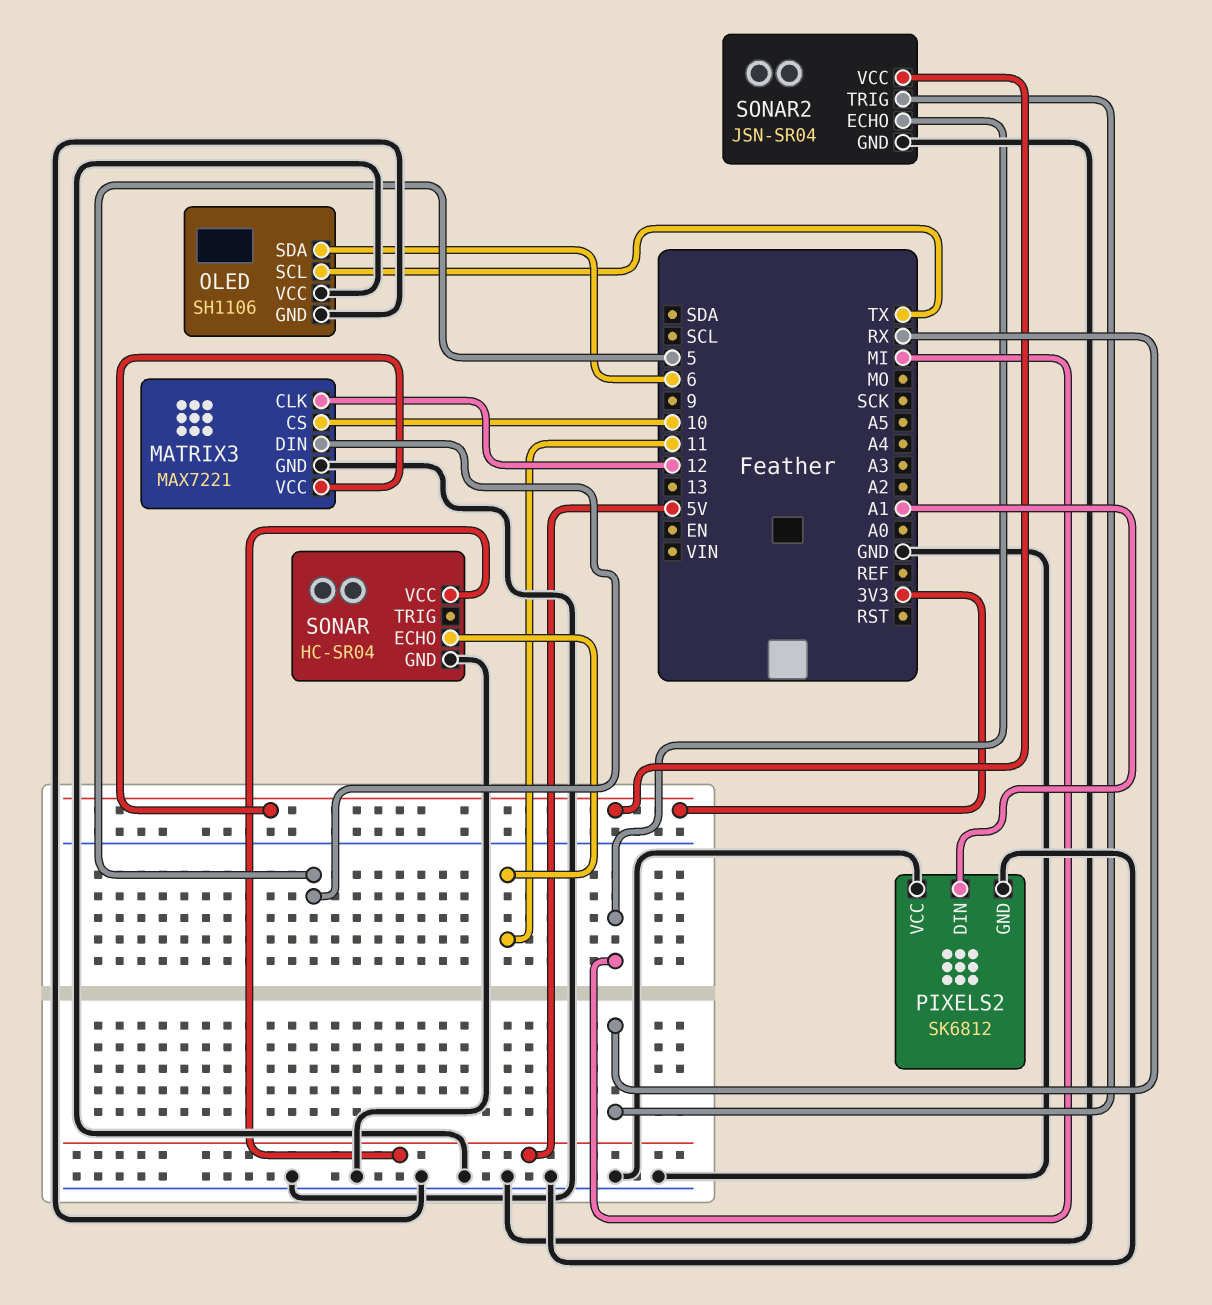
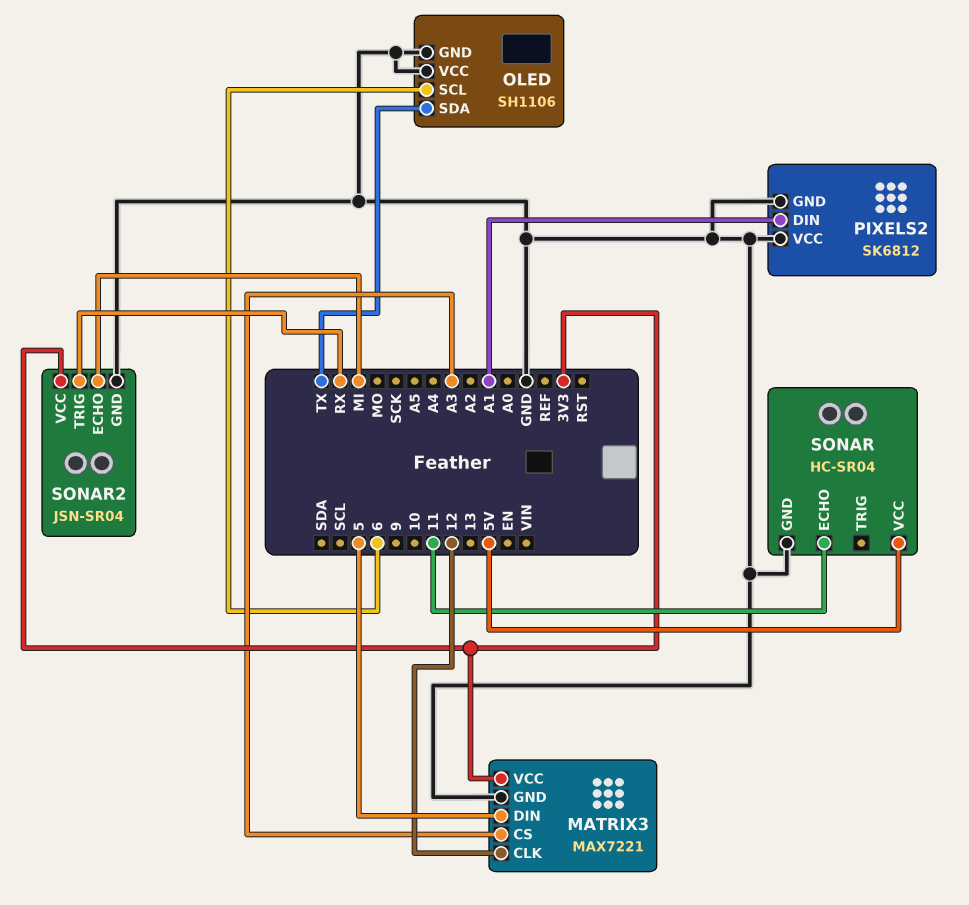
MATRIX3 pin CS: 10 -> A3
OLED pin SCL: TX -> 6
OLED pin SDA: 6 -> TX

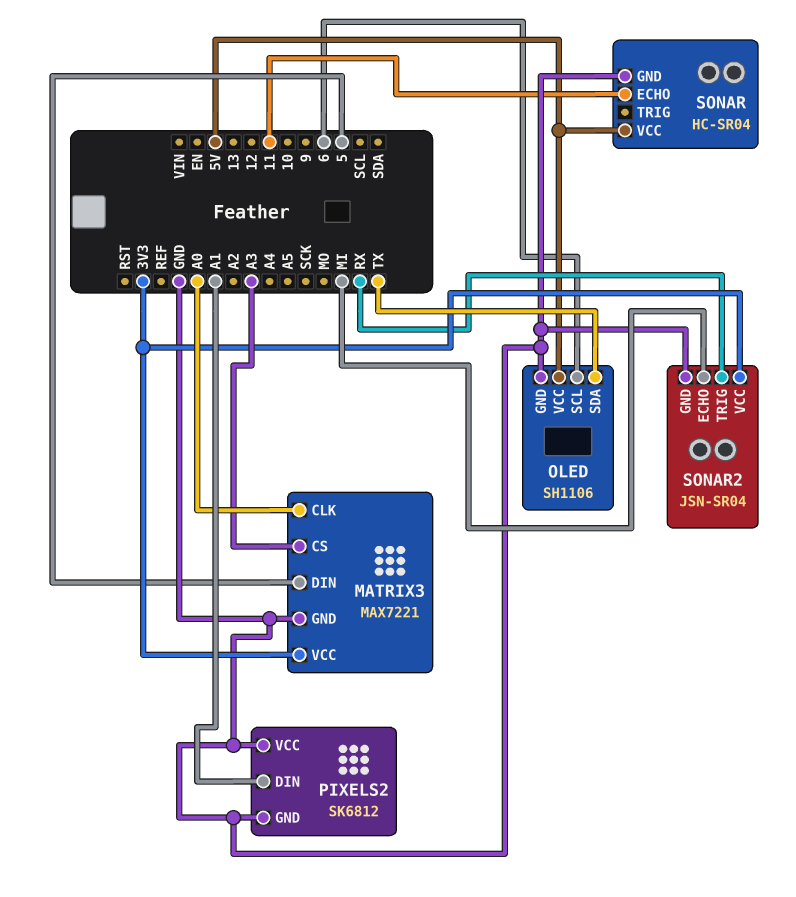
MATRIX3 pin CLK: 12 -> A0
OLED pin VCC: GND -> 5V

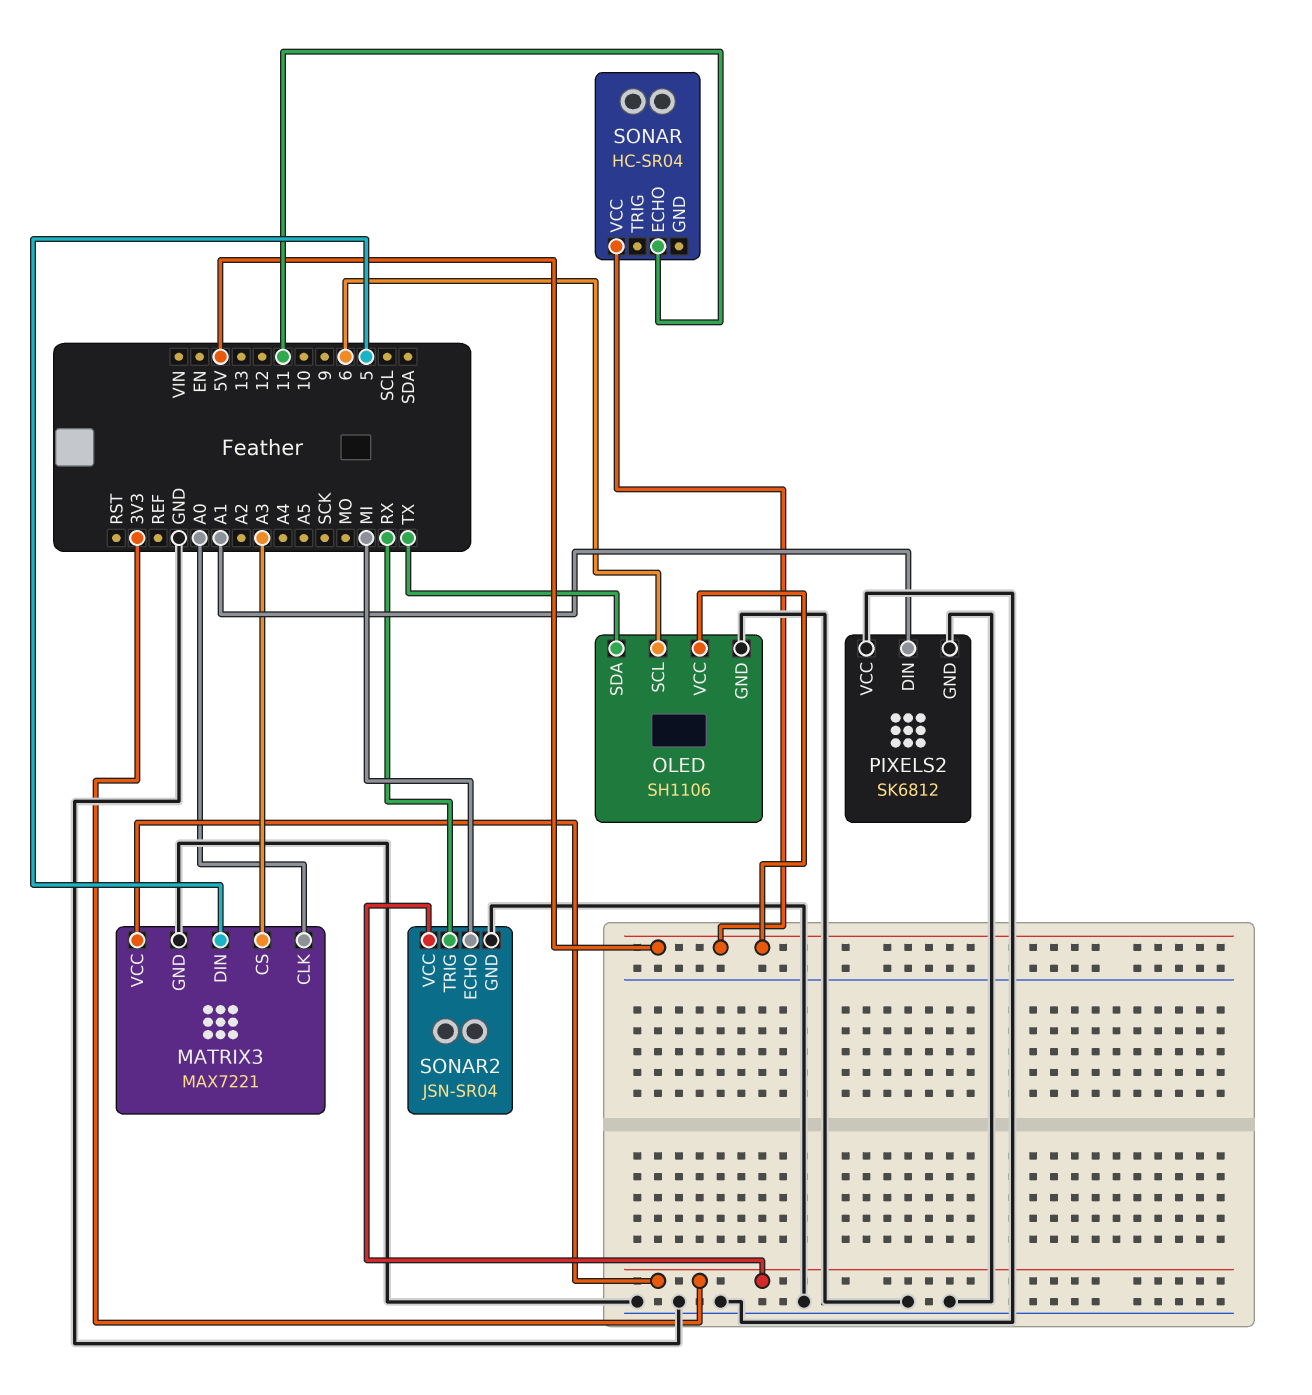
SONAR pin GND: GND -> none

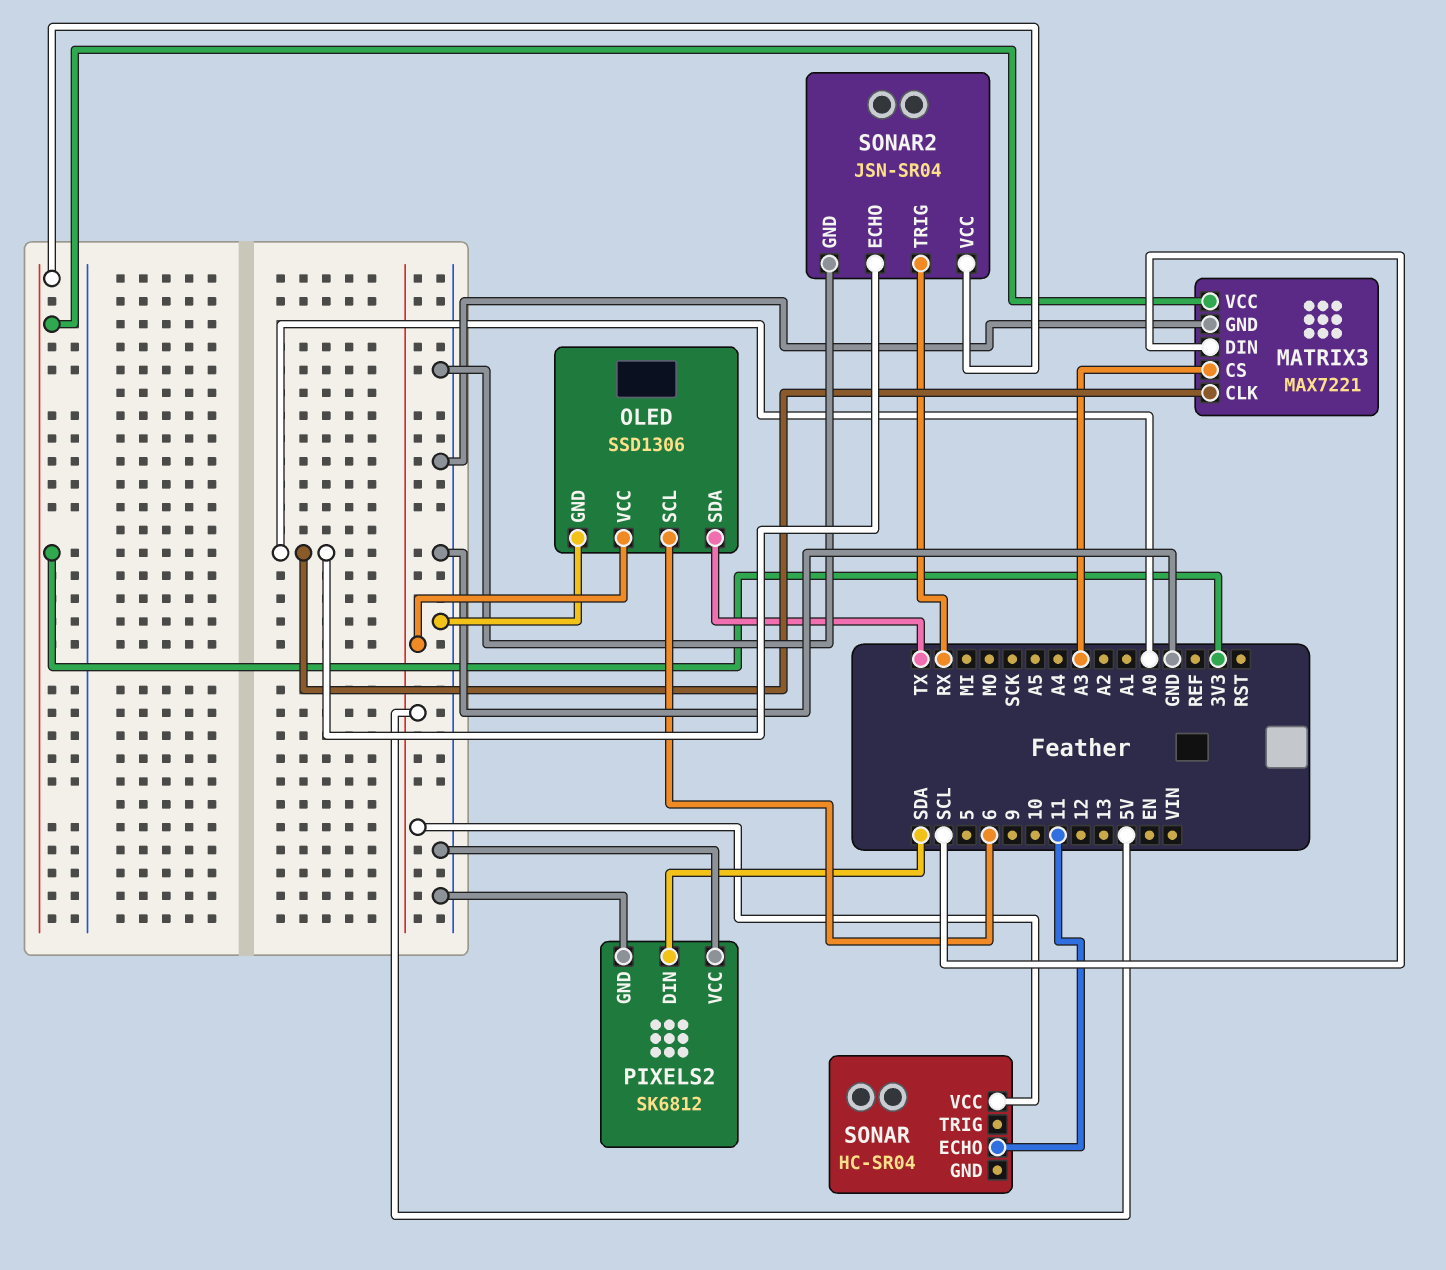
MATRIX3 pin DIN: 5 -> SCL
OLED: SH1106 -> SSD1306
PIXELS2 pin DIN: A1 -> SDA
SONAR2 pin ECHO: MI -> A0

